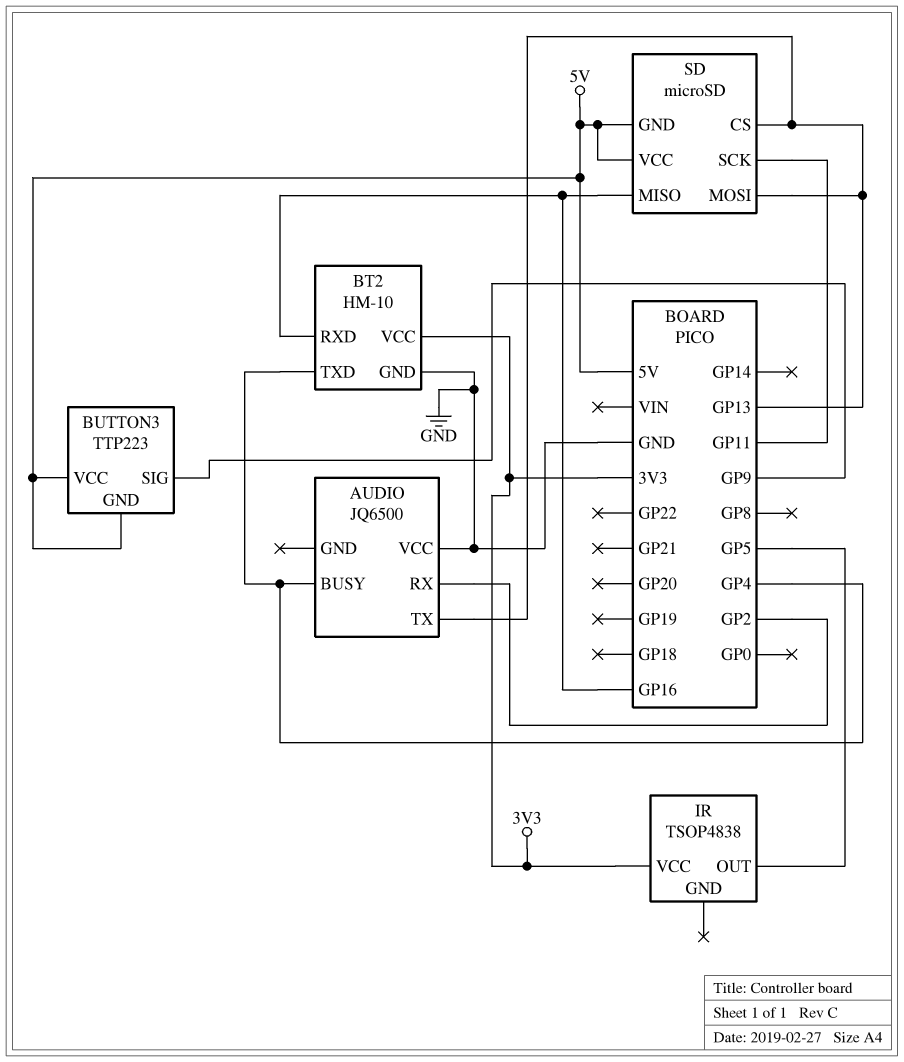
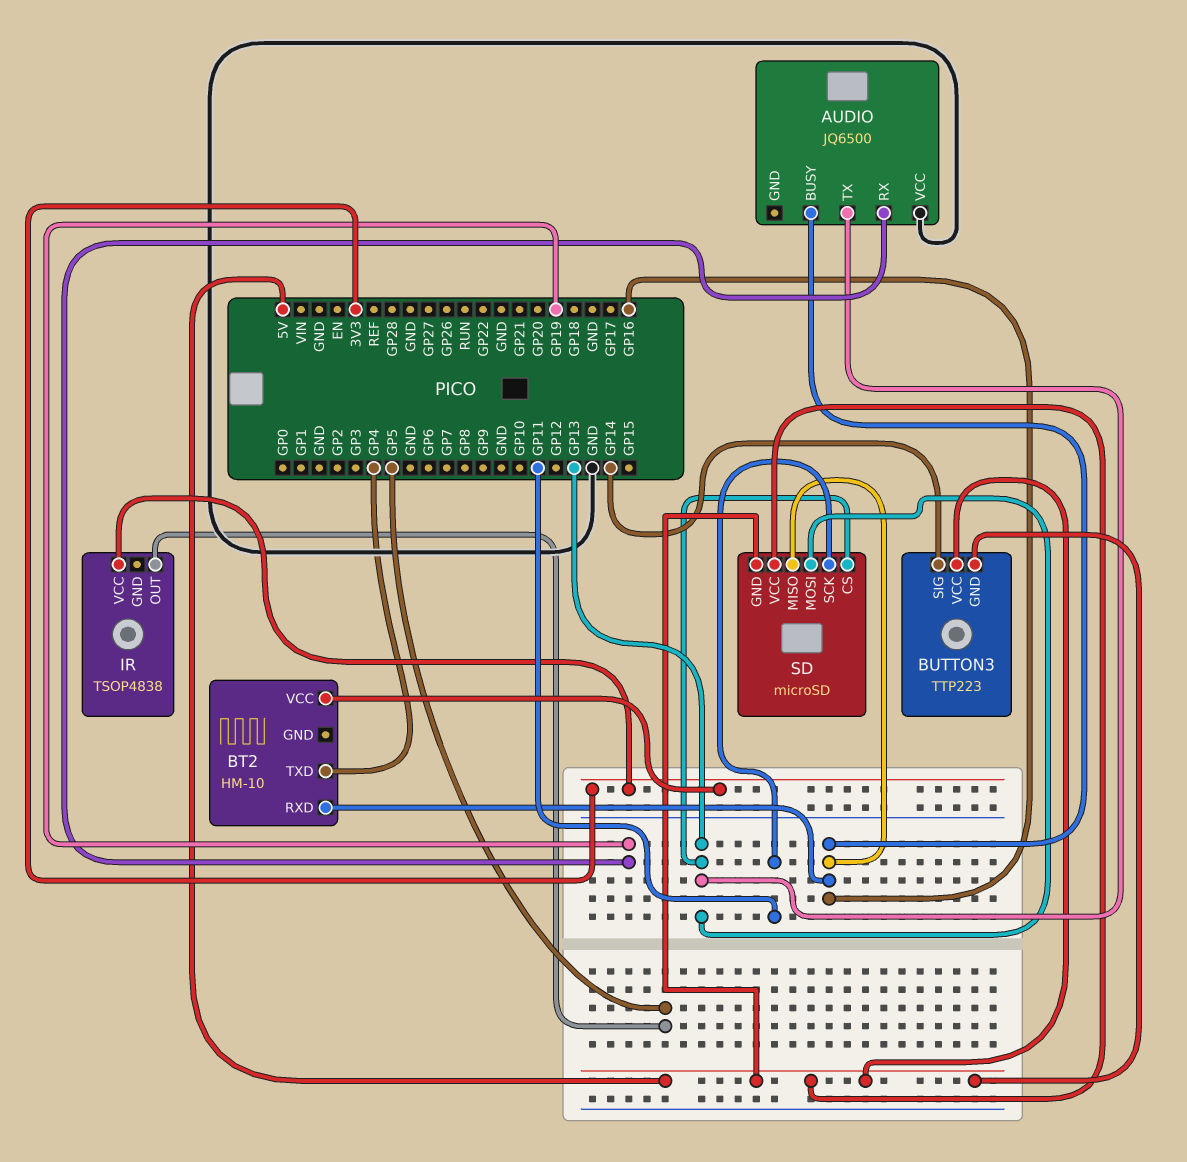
AUDIO pin BUSY: GP4 -> GP16
AUDIO pin RX: GP2 -> GP19
BT2 pin GND: GND -> none
BUTTON3 pin SIG: GP9 -> GP14

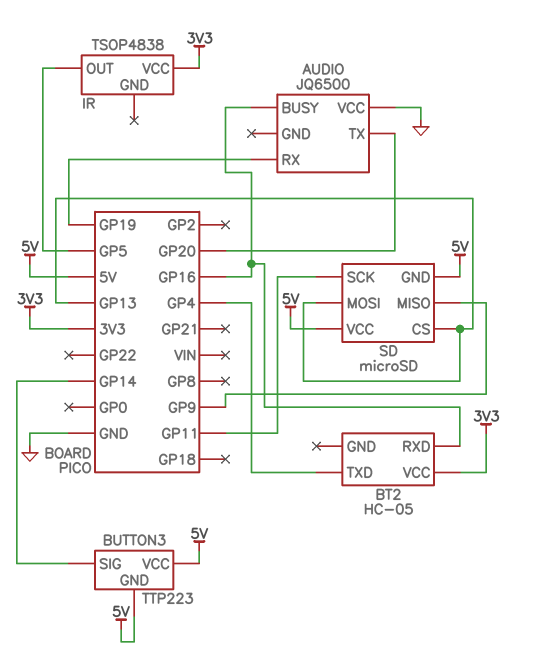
AUDIO pin TX: GP13 -> GP20
BT2: HM-10 -> HC-05
SD pin MISO: GP16 -> GP9

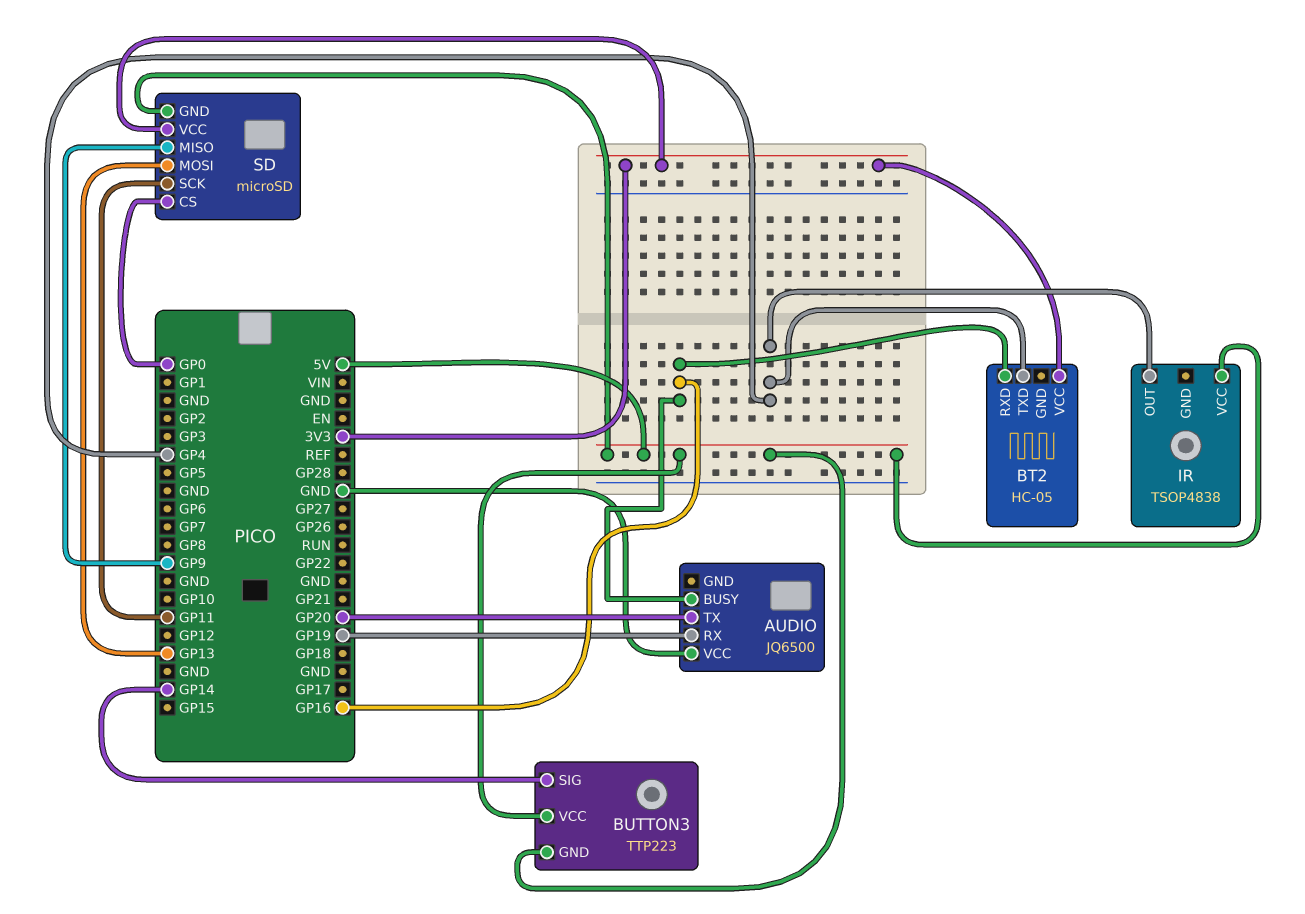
IR pin OUT: GP5 -> GP4
IR pin VCC: 3V3 -> 5V
SD pin CS: GP13 -> GP0
SD pin VCC: 5V -> 3V3

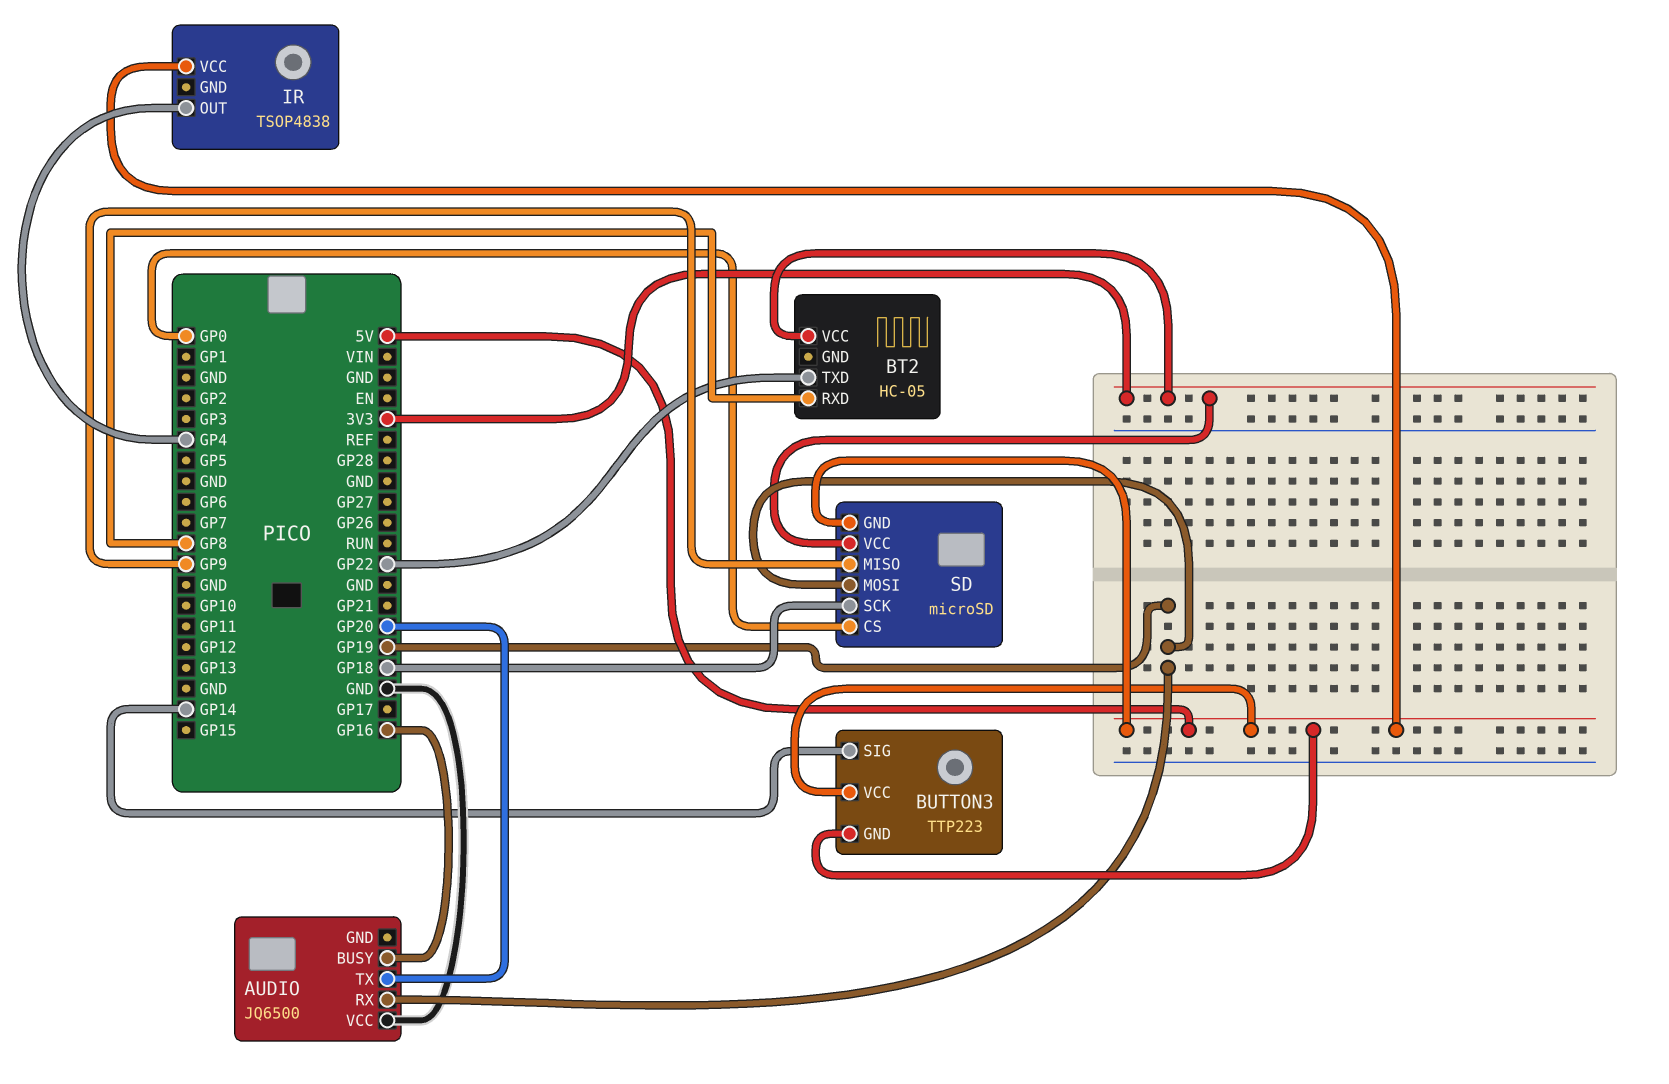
BT2 pin RXD: GP16 -> GP8
BT2 pin TXD: GP4 -> GP22
SD pin MOSI: GP13 -> GP19
SD pin SCK: GP11 -> GP18

